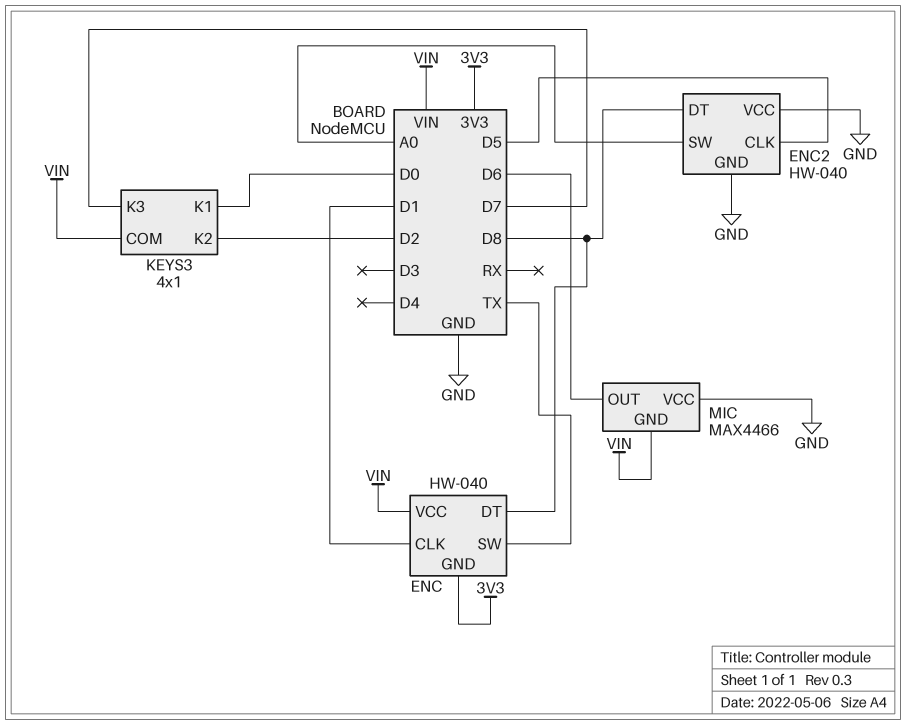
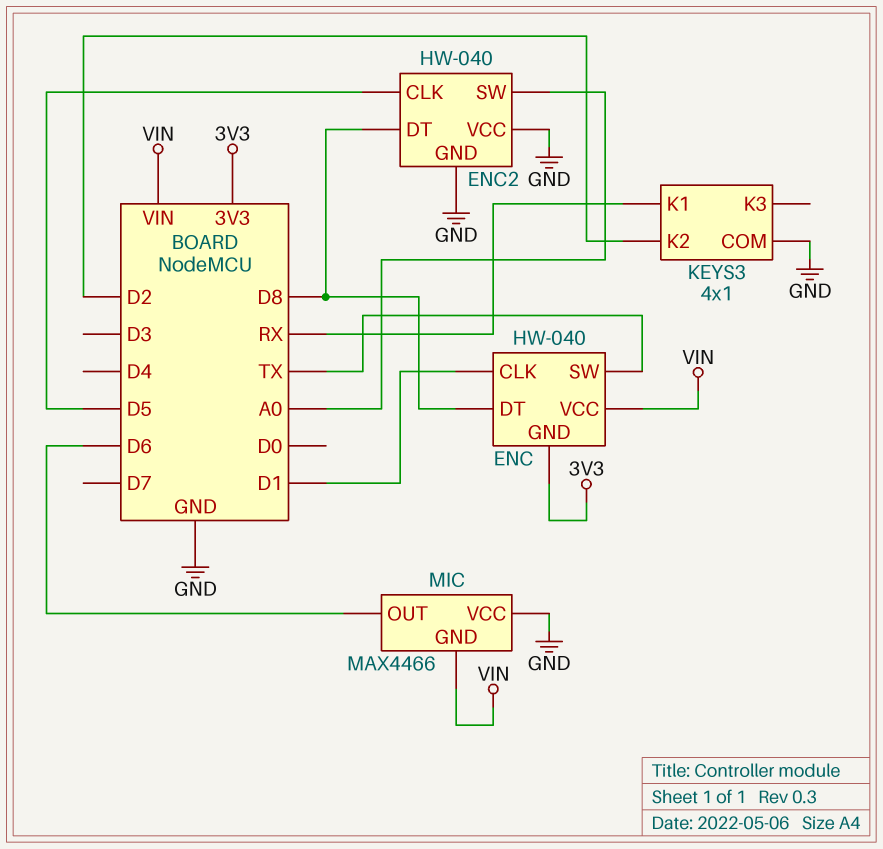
KEYS3 pin COM: VIN -> GND
KEYS3 pin K1: D0 -> RX
KEYS3 pin K3: D7 -> none

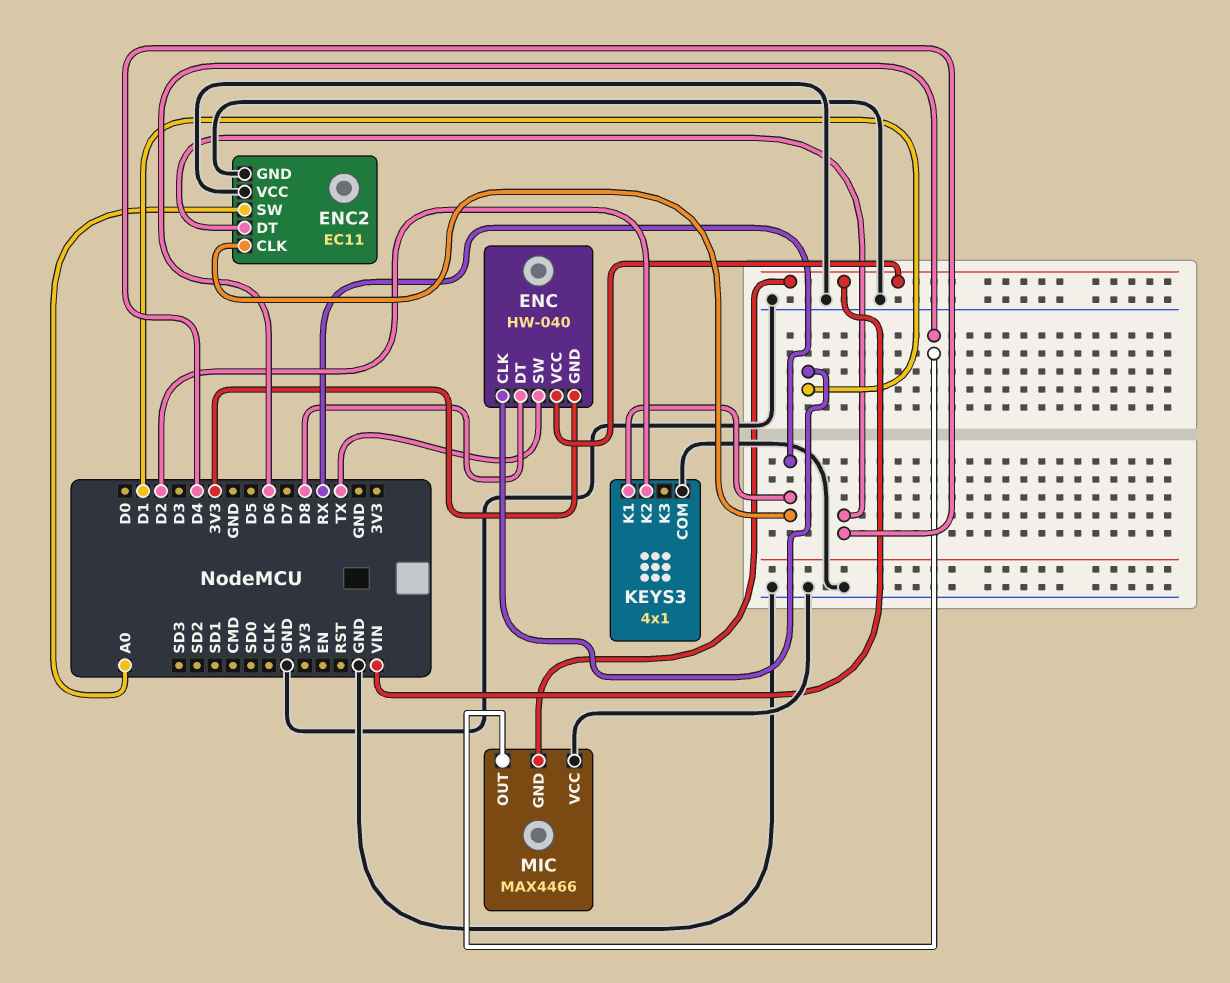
ENC2: HW-040 -> EC11
ENC2 pin CLK: D5 -> RX
ENC2 pin DT: D8 -> D4

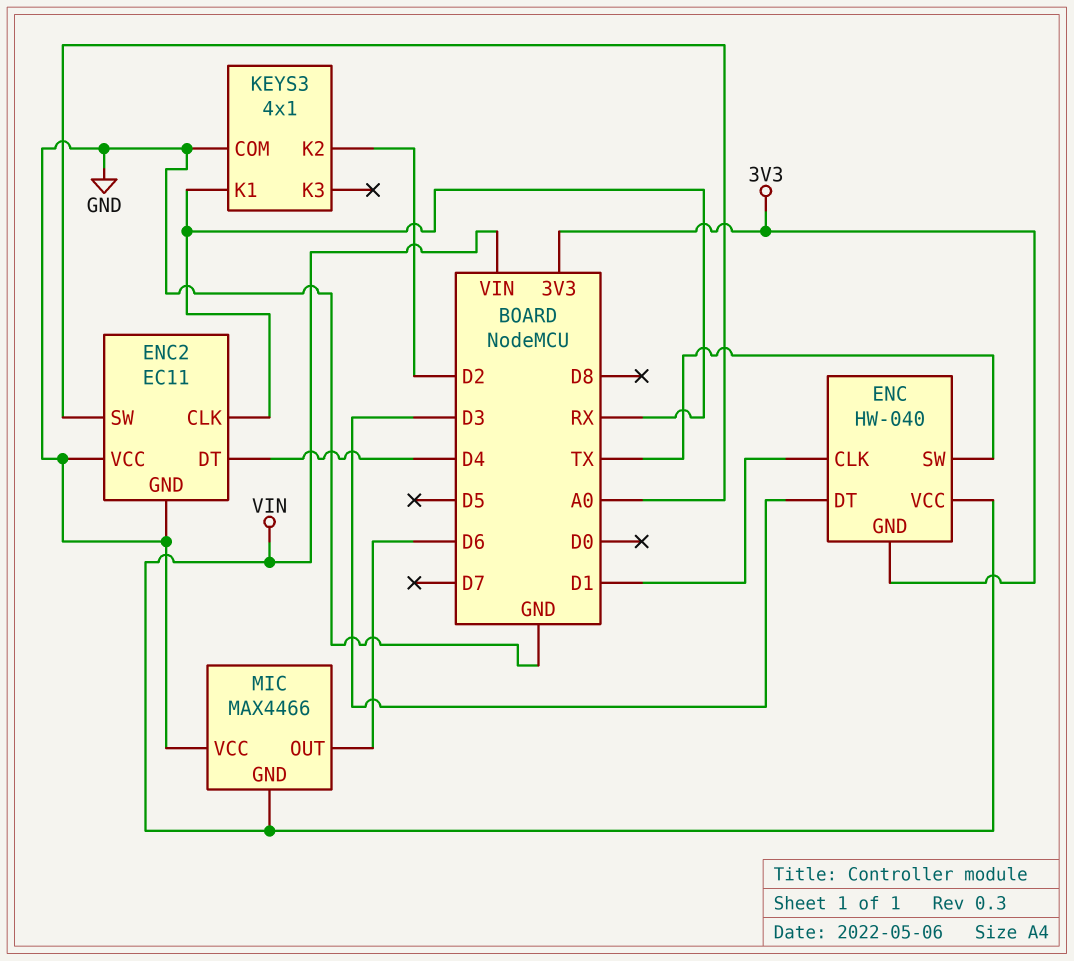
ENC pin DT: D8 -> D3

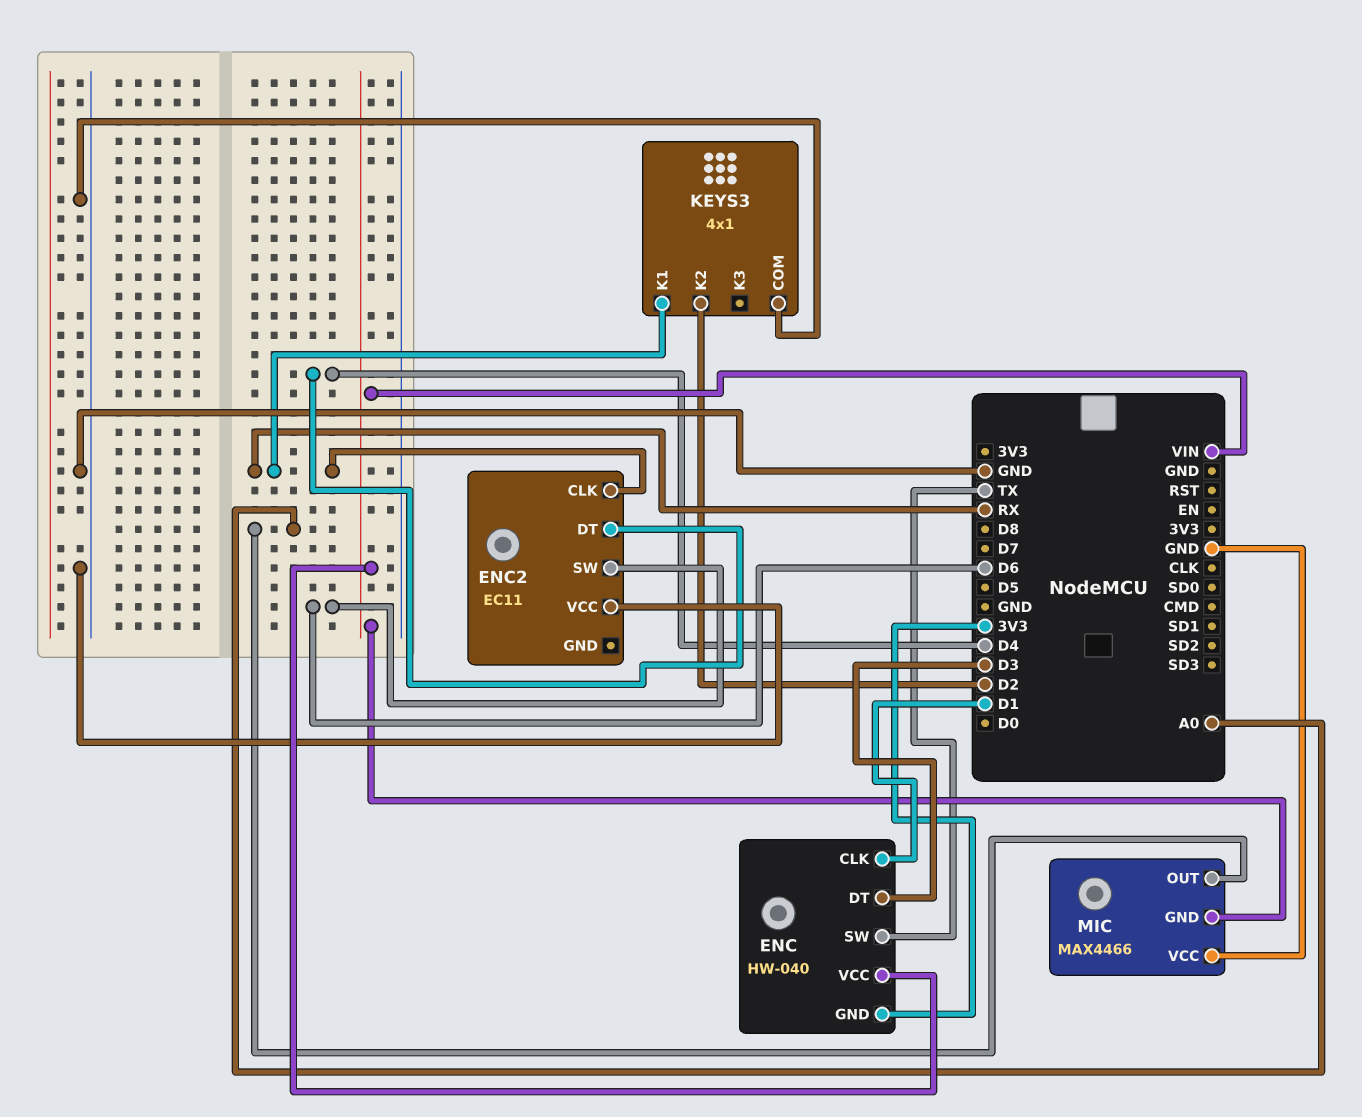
ENC2 pin GND: GND -> none
ENC2 pin SW: A0 -> D6
MIC pin OUT: D6 -> A0

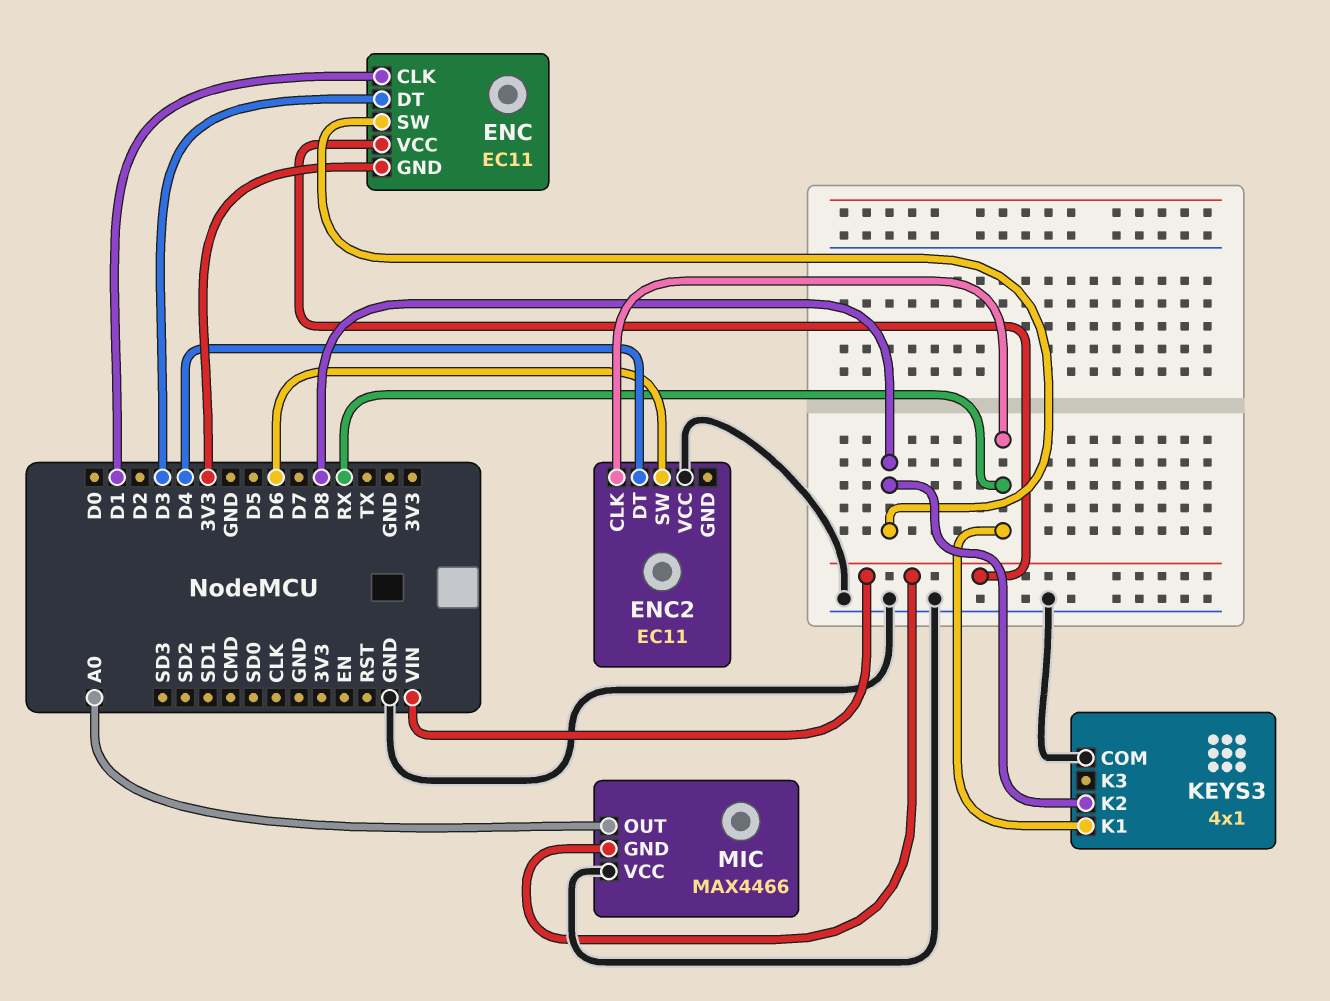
ENC: HW-040 -> EC11
ENC pin SW: TX -> D8
KEYS3 pin K2: D2 -> D8

